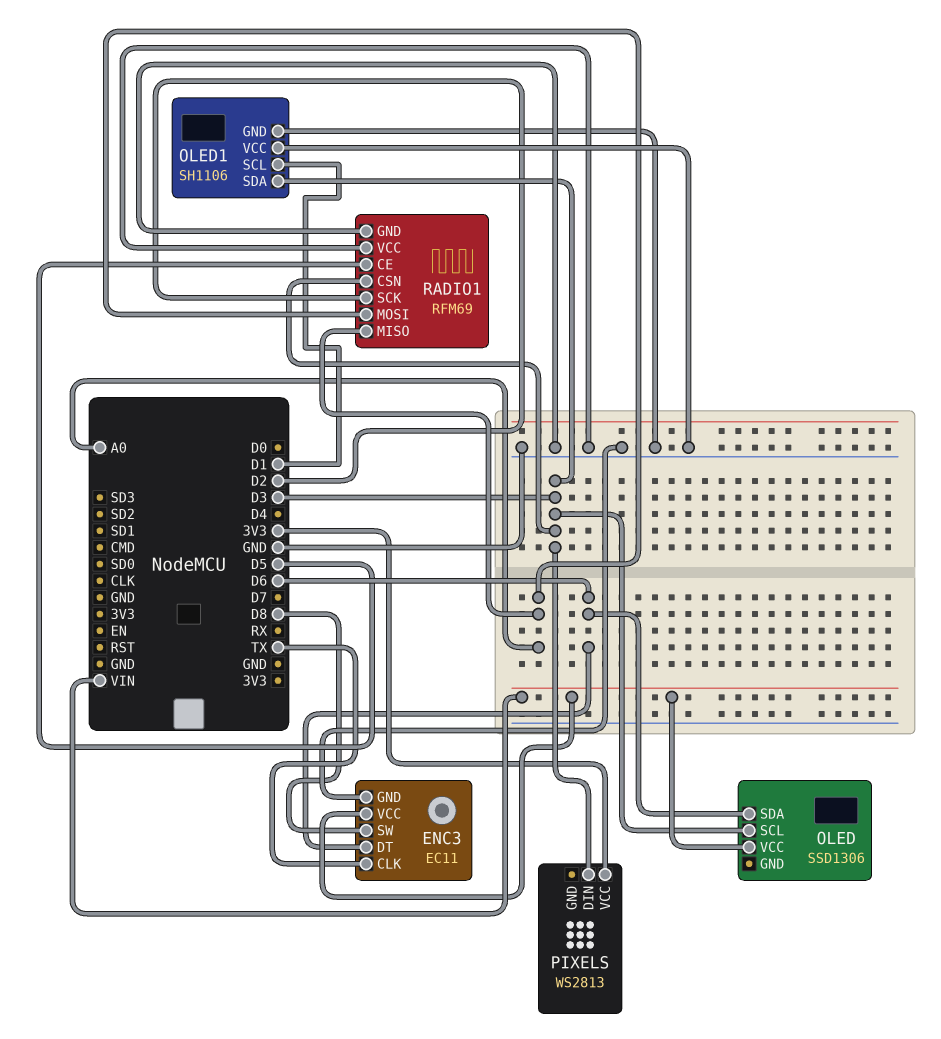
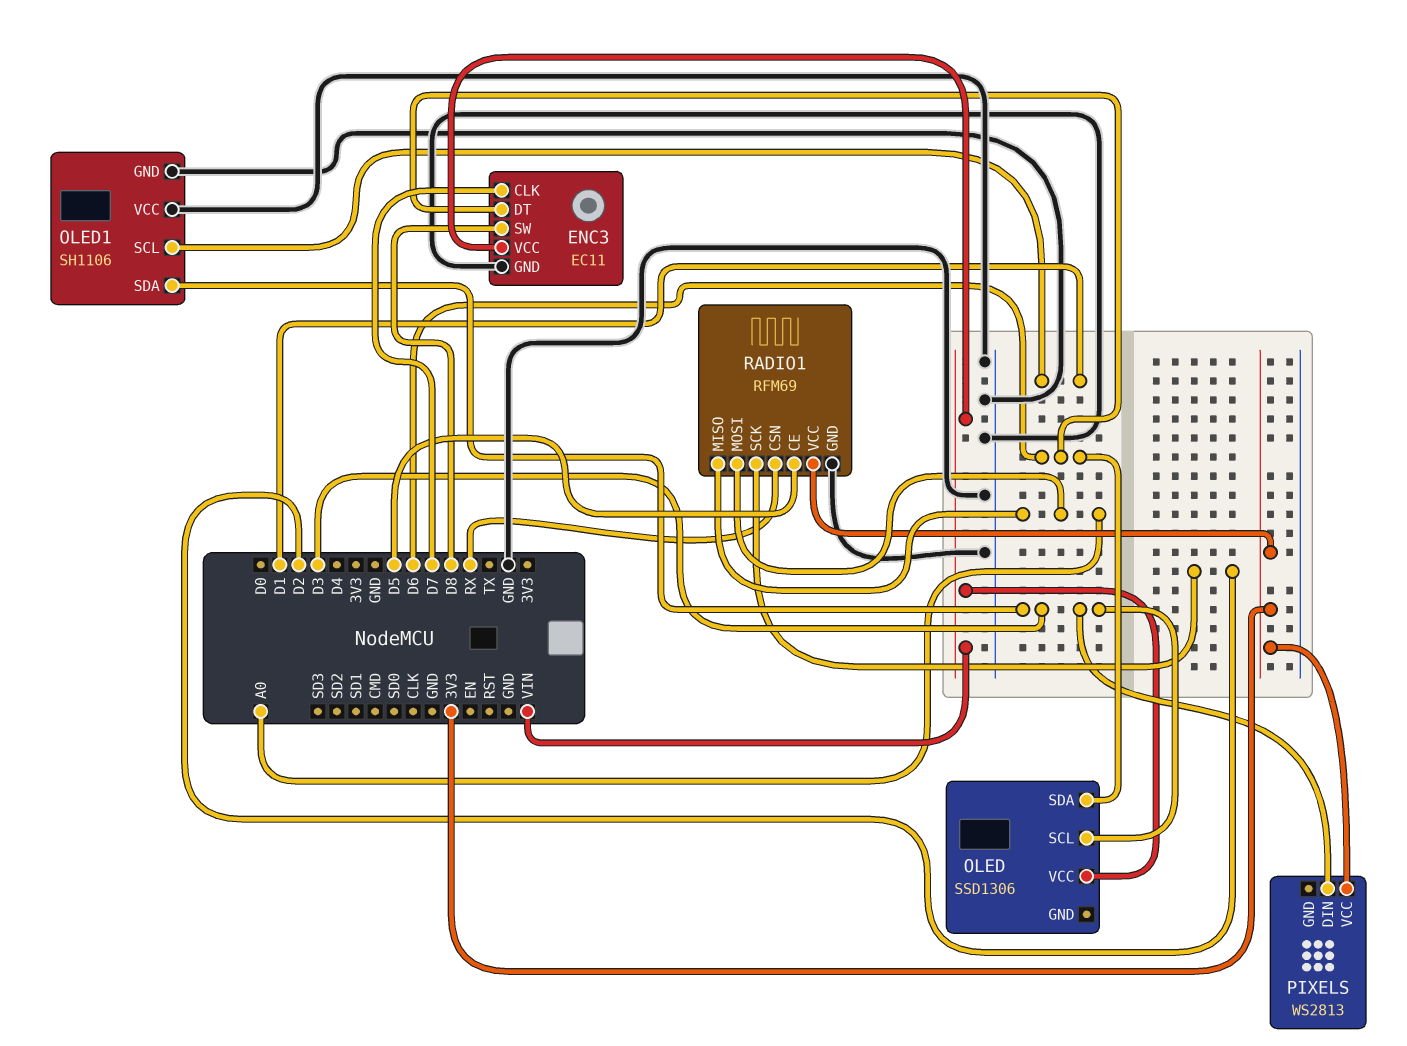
ENC3 pin CLK: TX -> D7
RADIO1 pin CSN: D3 -> RX
RADIO1 pin VCC: GND -> 3V3

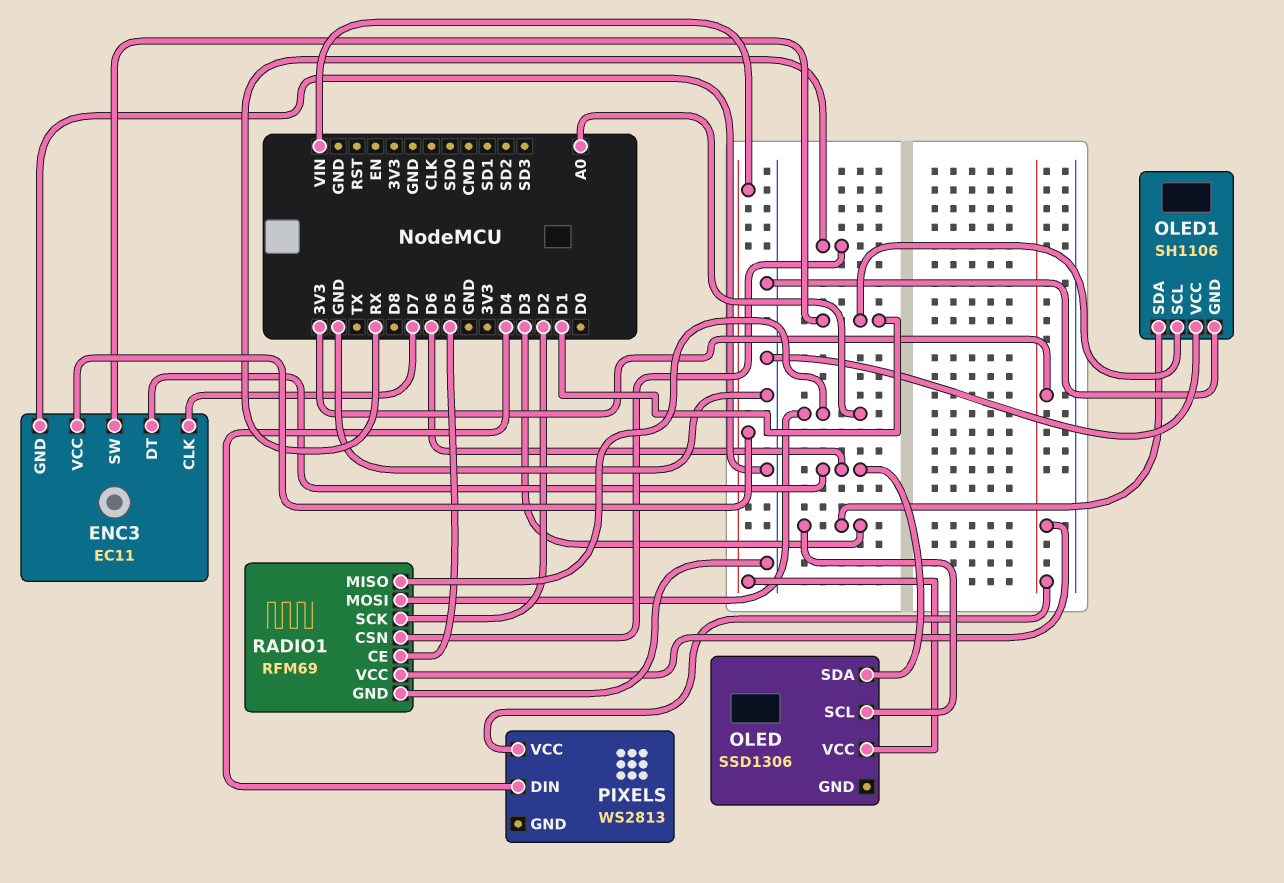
ENC3 pin SW: D8 -> D1
PIXELS pin DIN: D3 -> D4

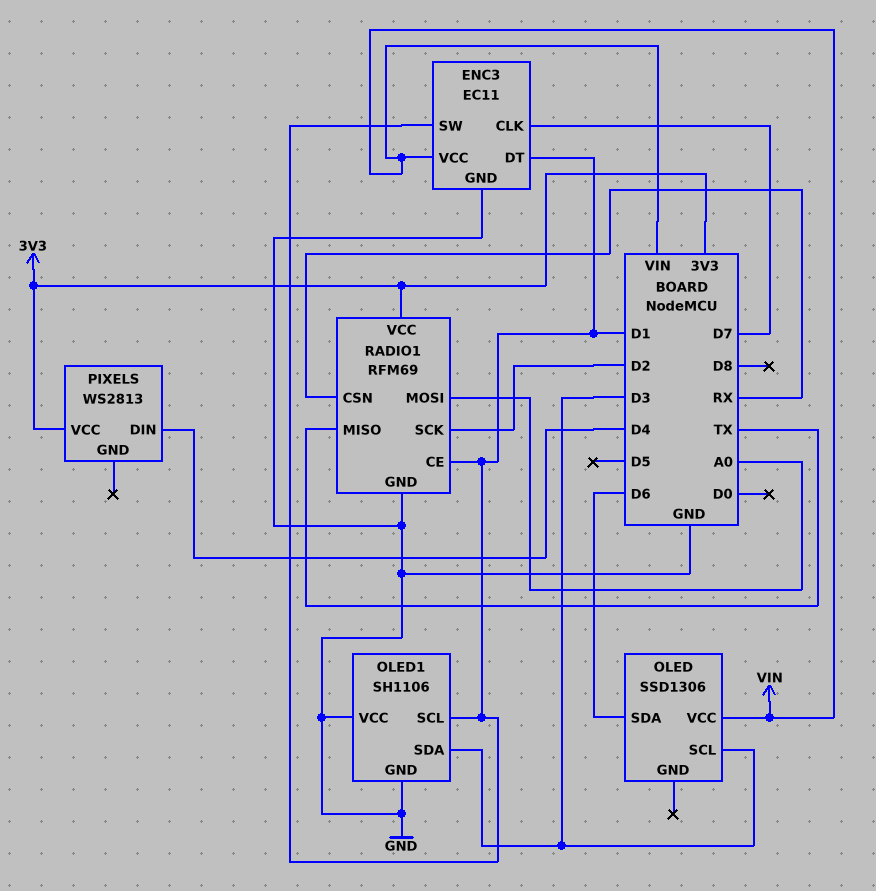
ENC3 pin DT: D6 -> D1
RADIO1 pin CE: D5 -> D1
RADIO1 pin MISO: A0 -> TX

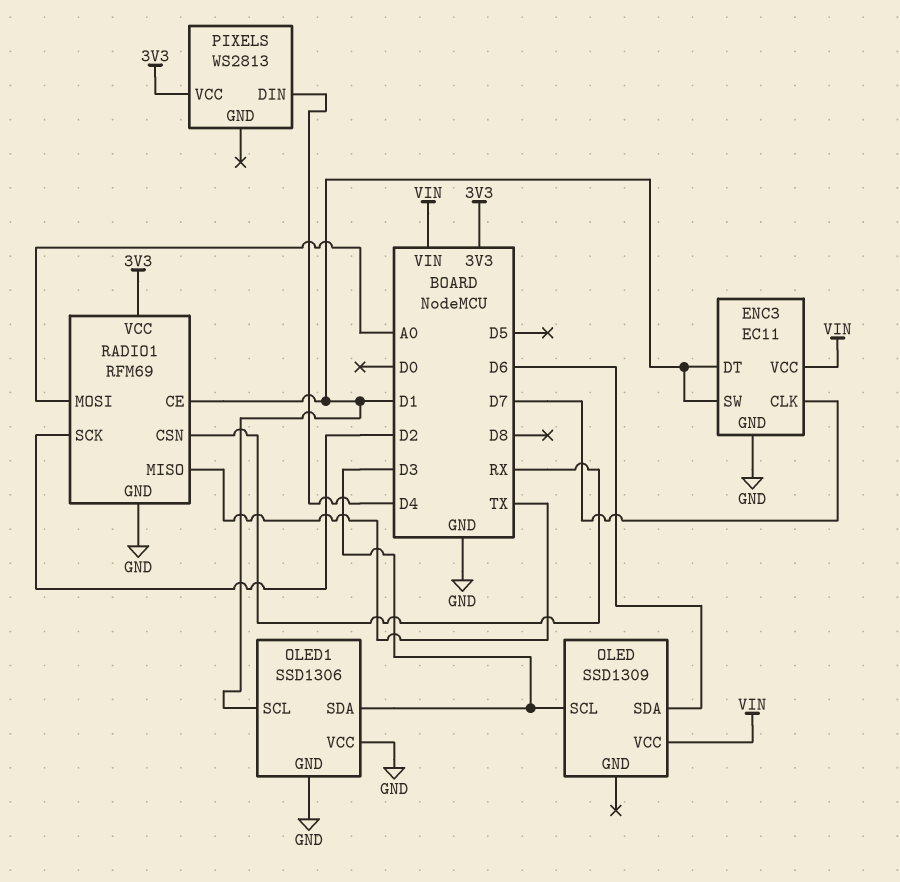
OLED: SSD1306 -> SSD1309
OLED1: SH1106 -> SSD1306

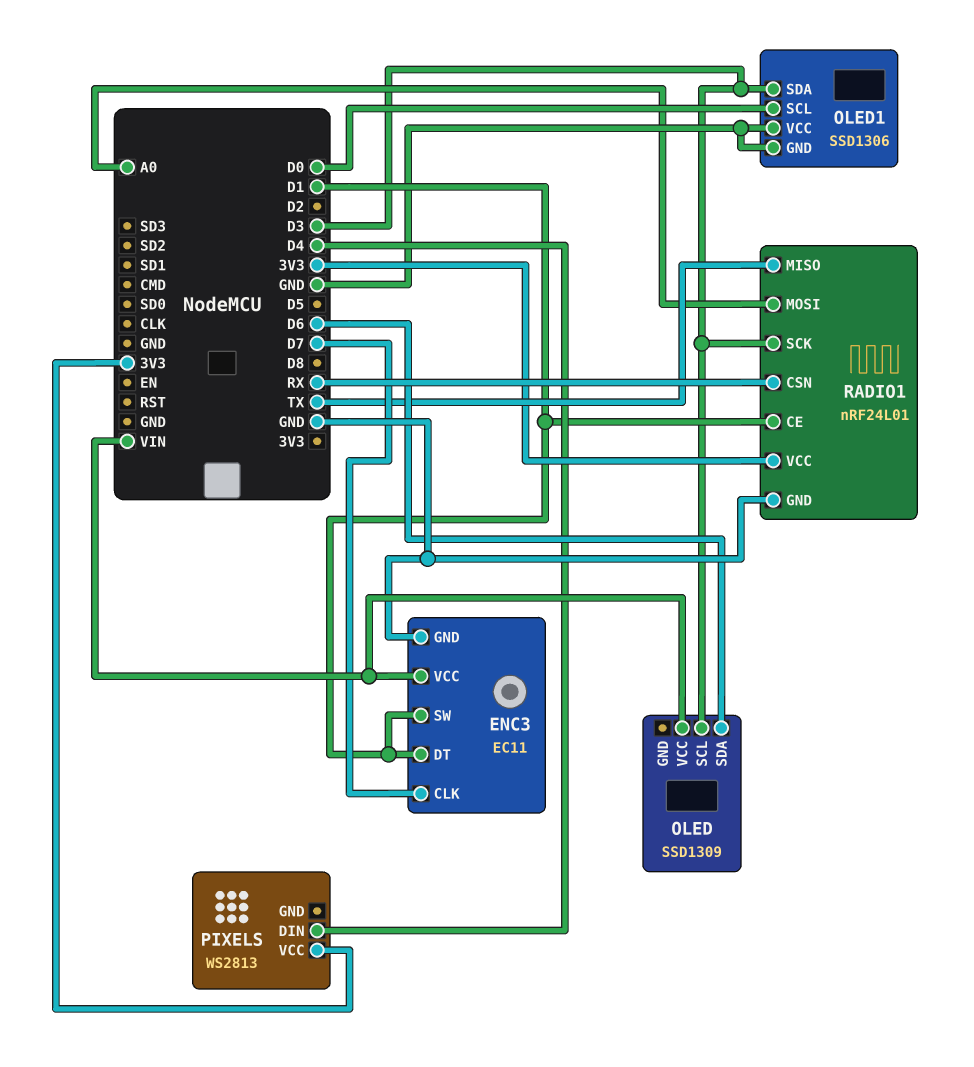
OLED1 pin SCL: D1 -> D0
RADIO1: RFM69 -> nRF24L01
RADIO1 pin SCK: D2 -> D3

